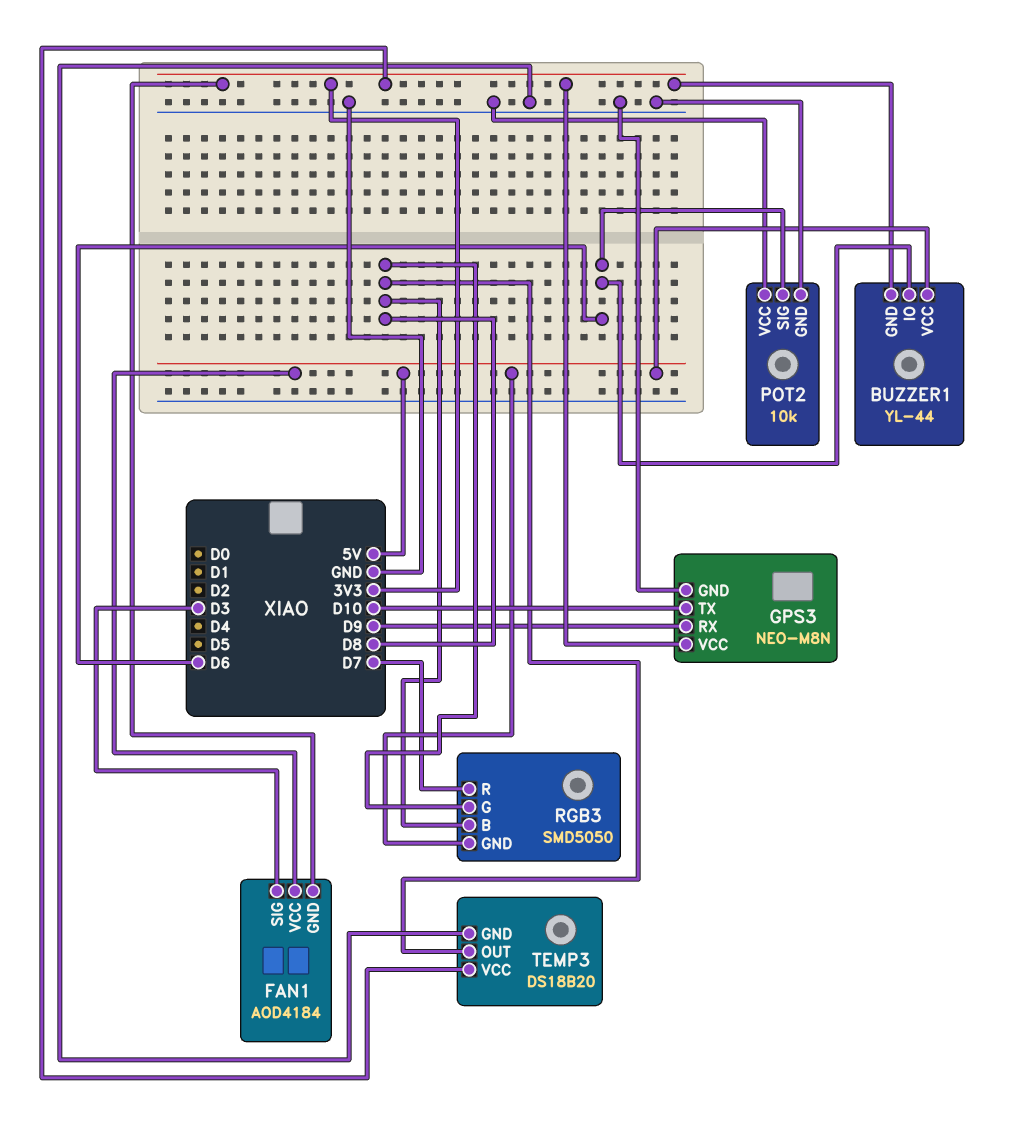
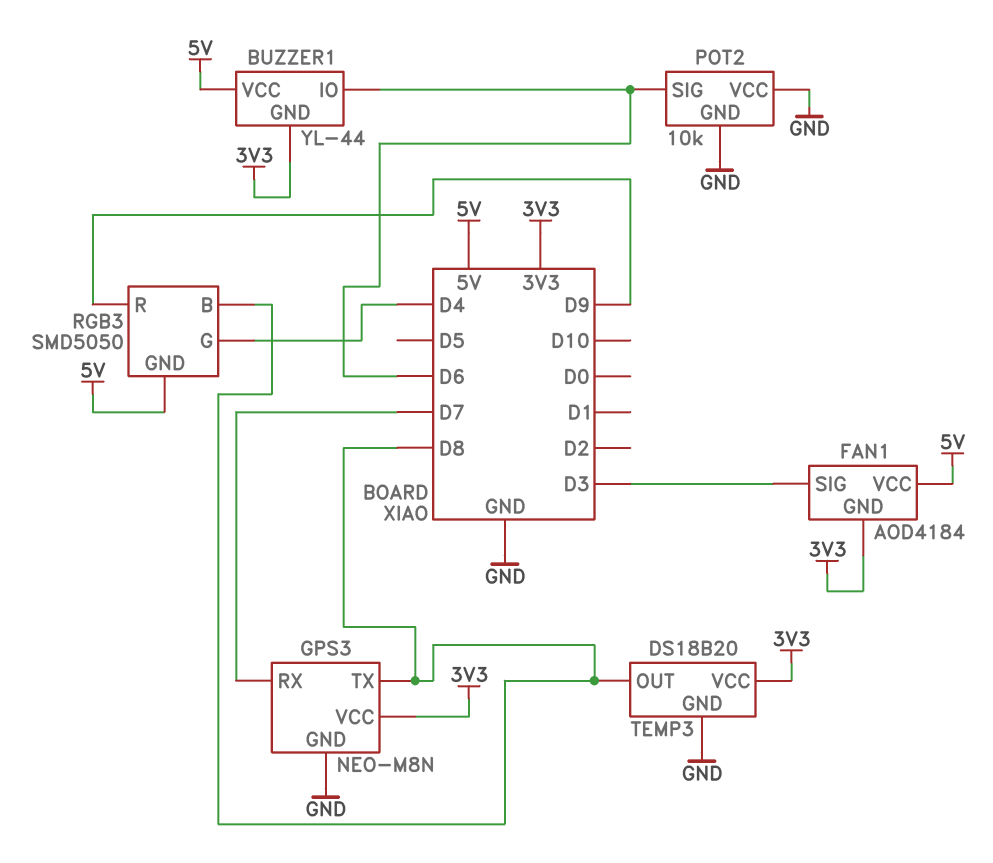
GPS3 pin RX: D9 -> D7
GPS3 pin TX: D10 -> D8
RGB3 pin G: D8 -> D4
RGB3 pin R: D7 -> D9

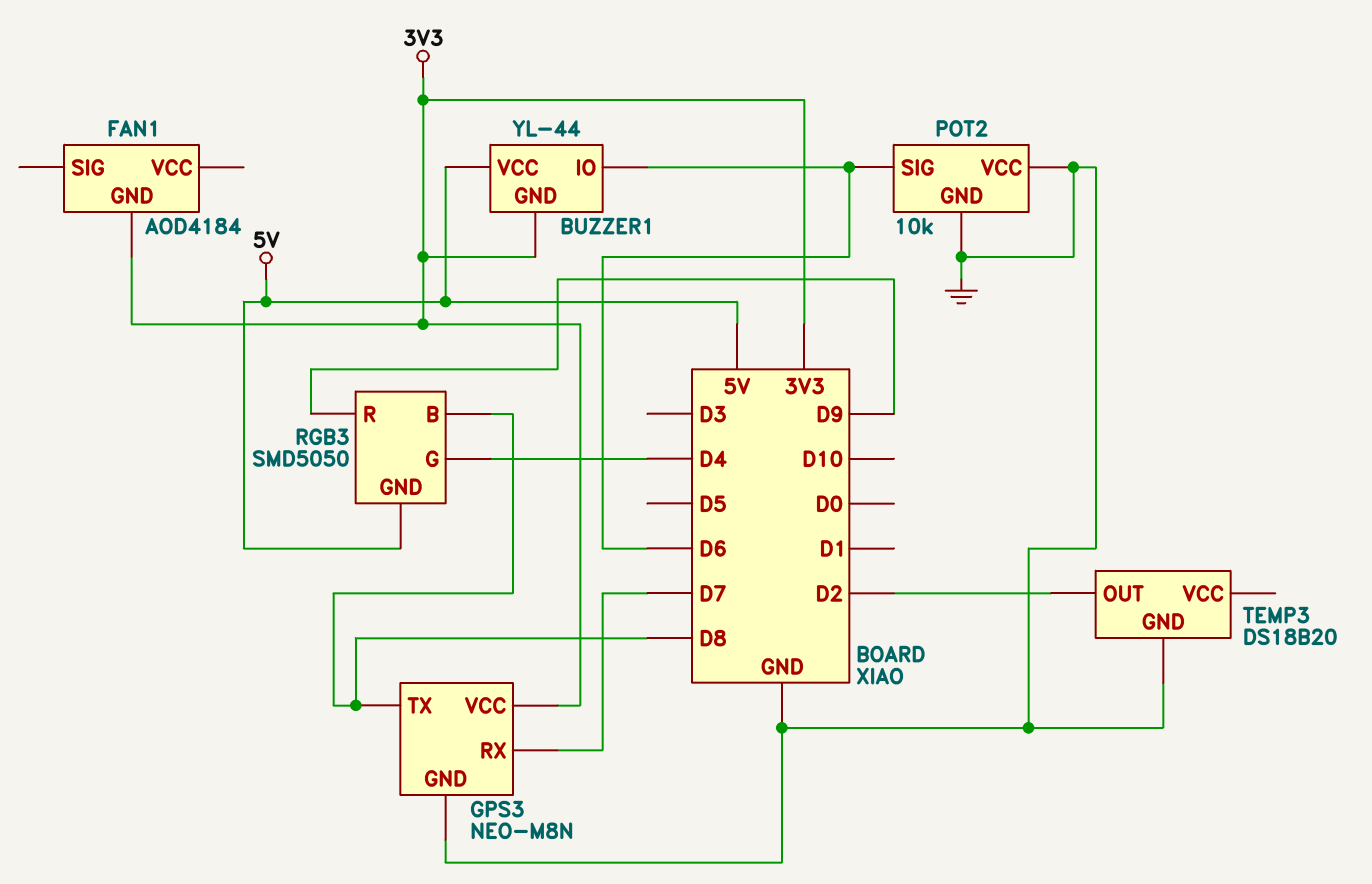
FAN1 pin SIG: D3 -> none
FAN1 pin VCC: 5V -> none
TEMP3 pin OUT: D8 -> D2
TEMP3 pin VCC: 3V3 -> none

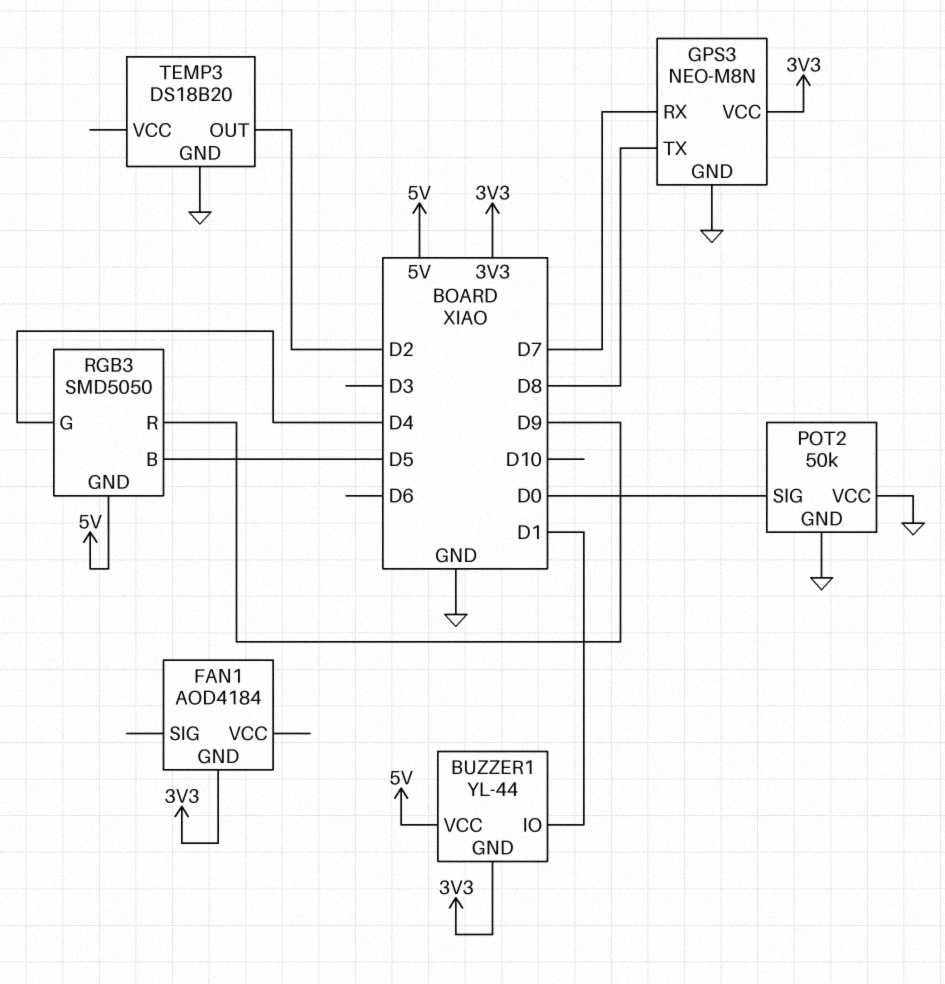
BUZZER1 pin IO: D6 -> D1
POT2: 10k -> 50k
POT2 pin SIG: D6 -> D0
RGB3 pin B: D8 -> D5

